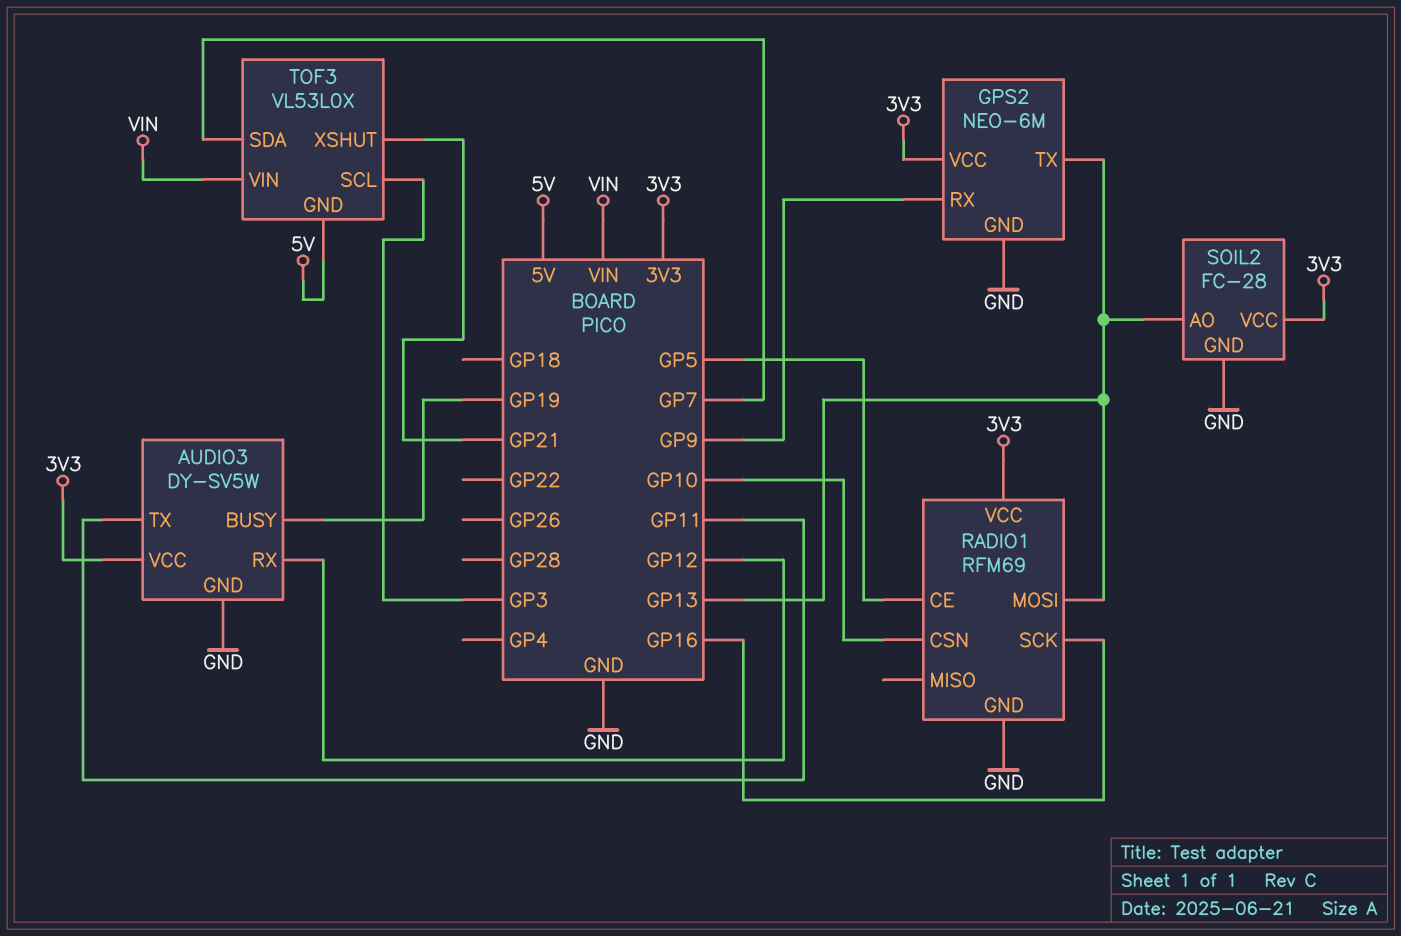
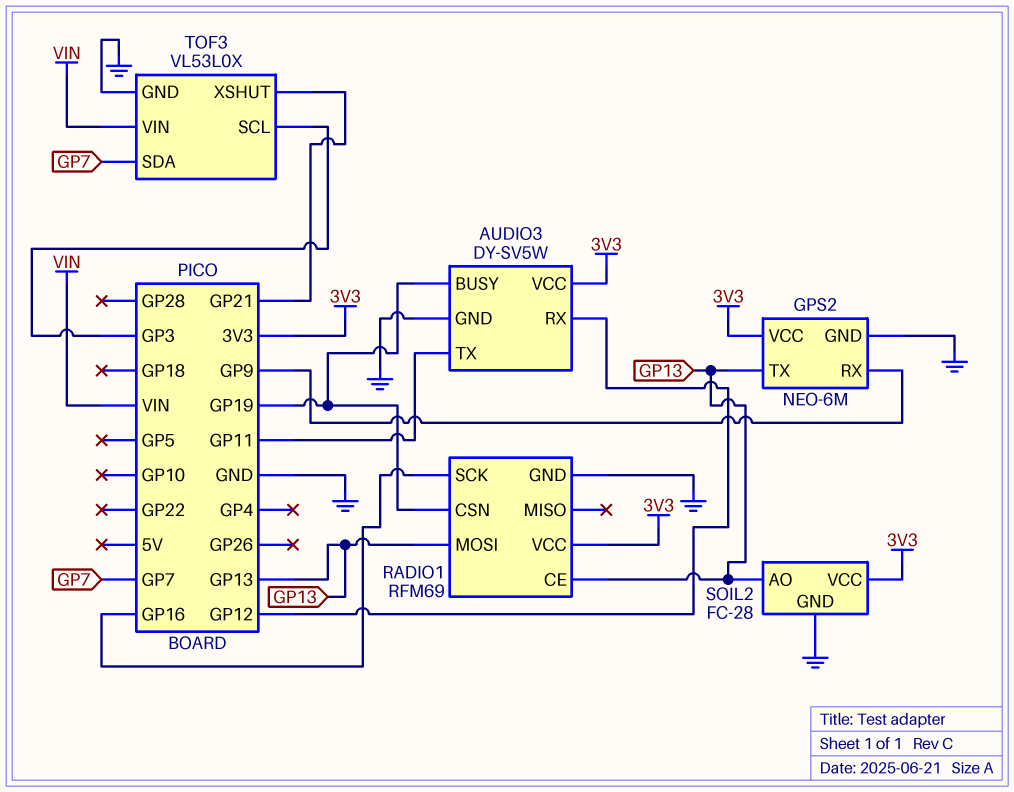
RADIO1 pin CE: GP5 -> GP13
RADIO1 pin CSN: GP10 -> GP19
TOF3 pin GND: 5V -> GND

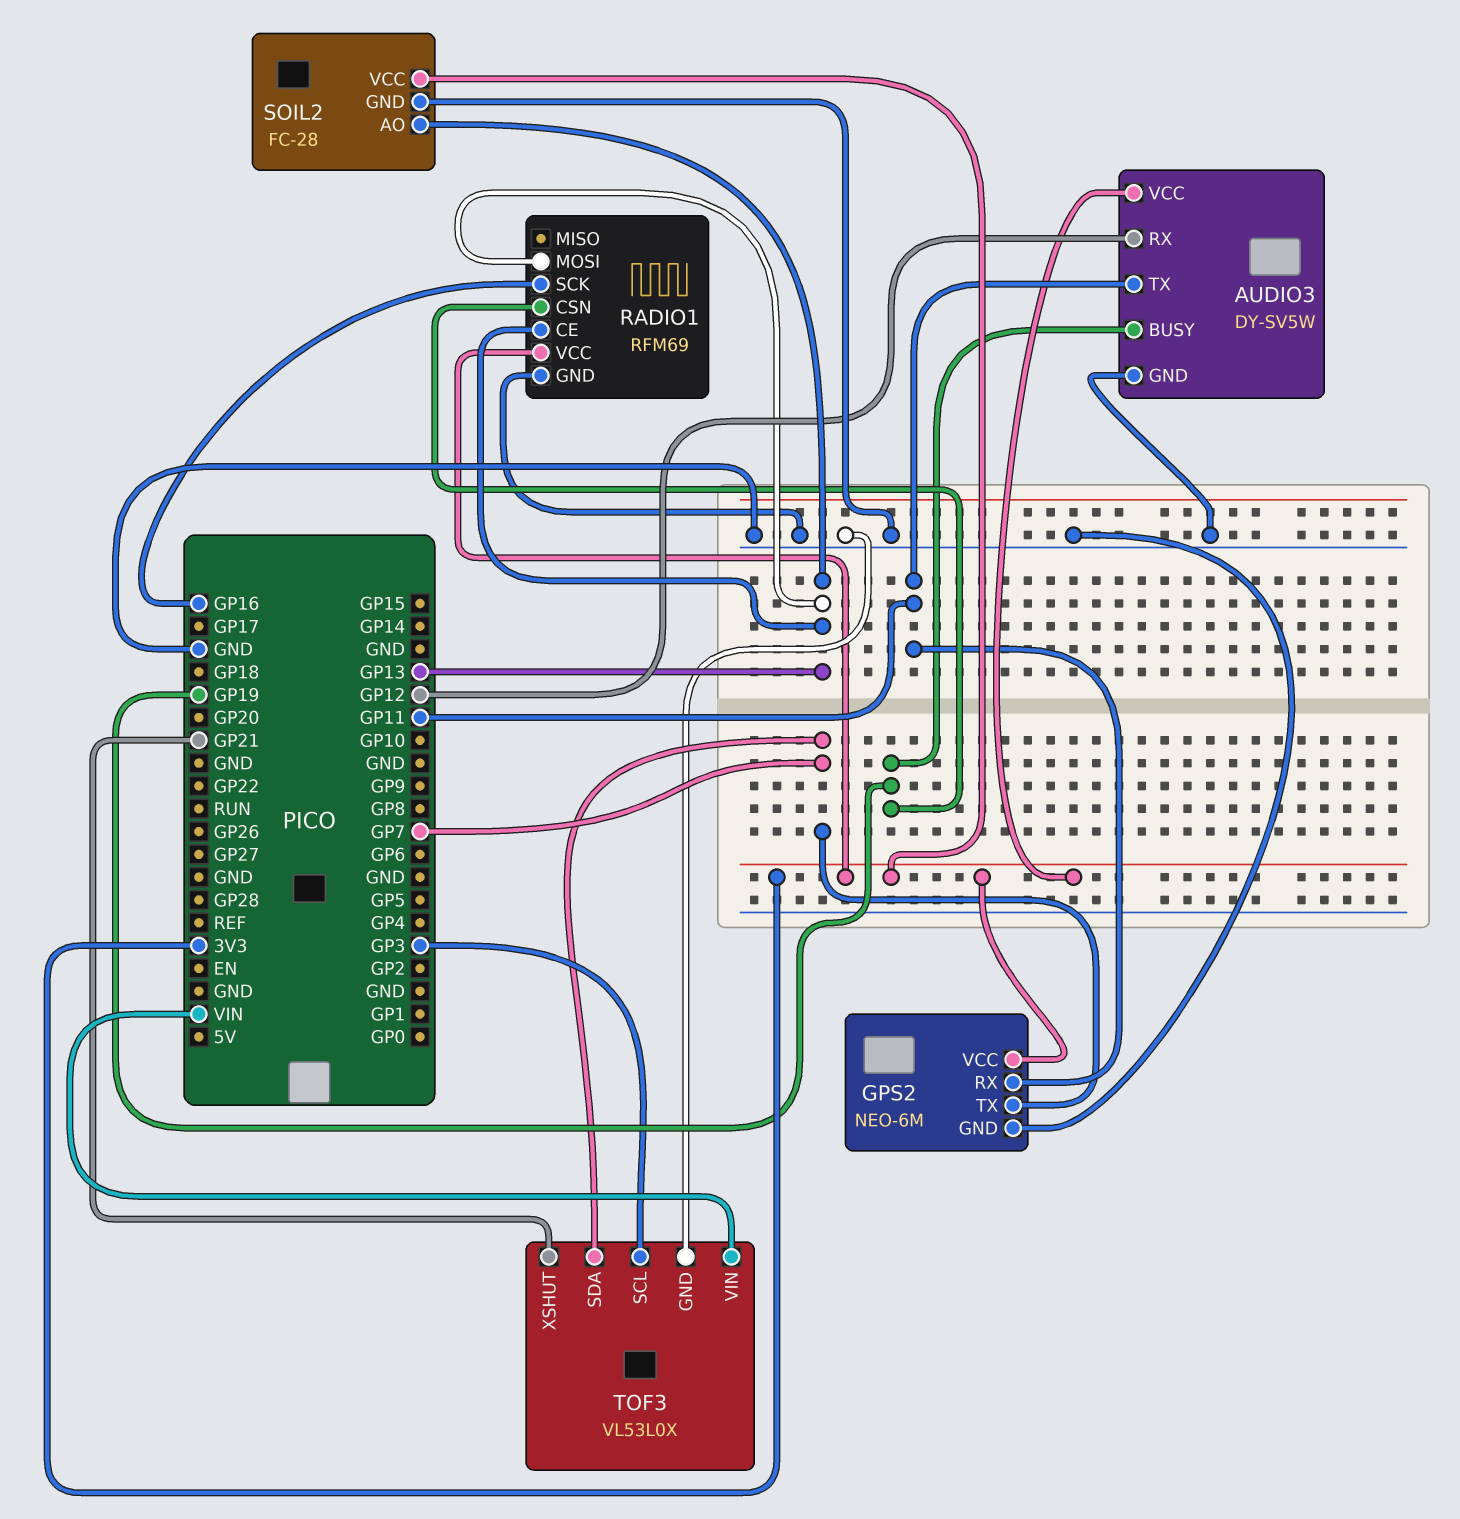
GPS2 pin RX: GP9 -> GP11
GPS2 pin TX: GP13 -> GP7

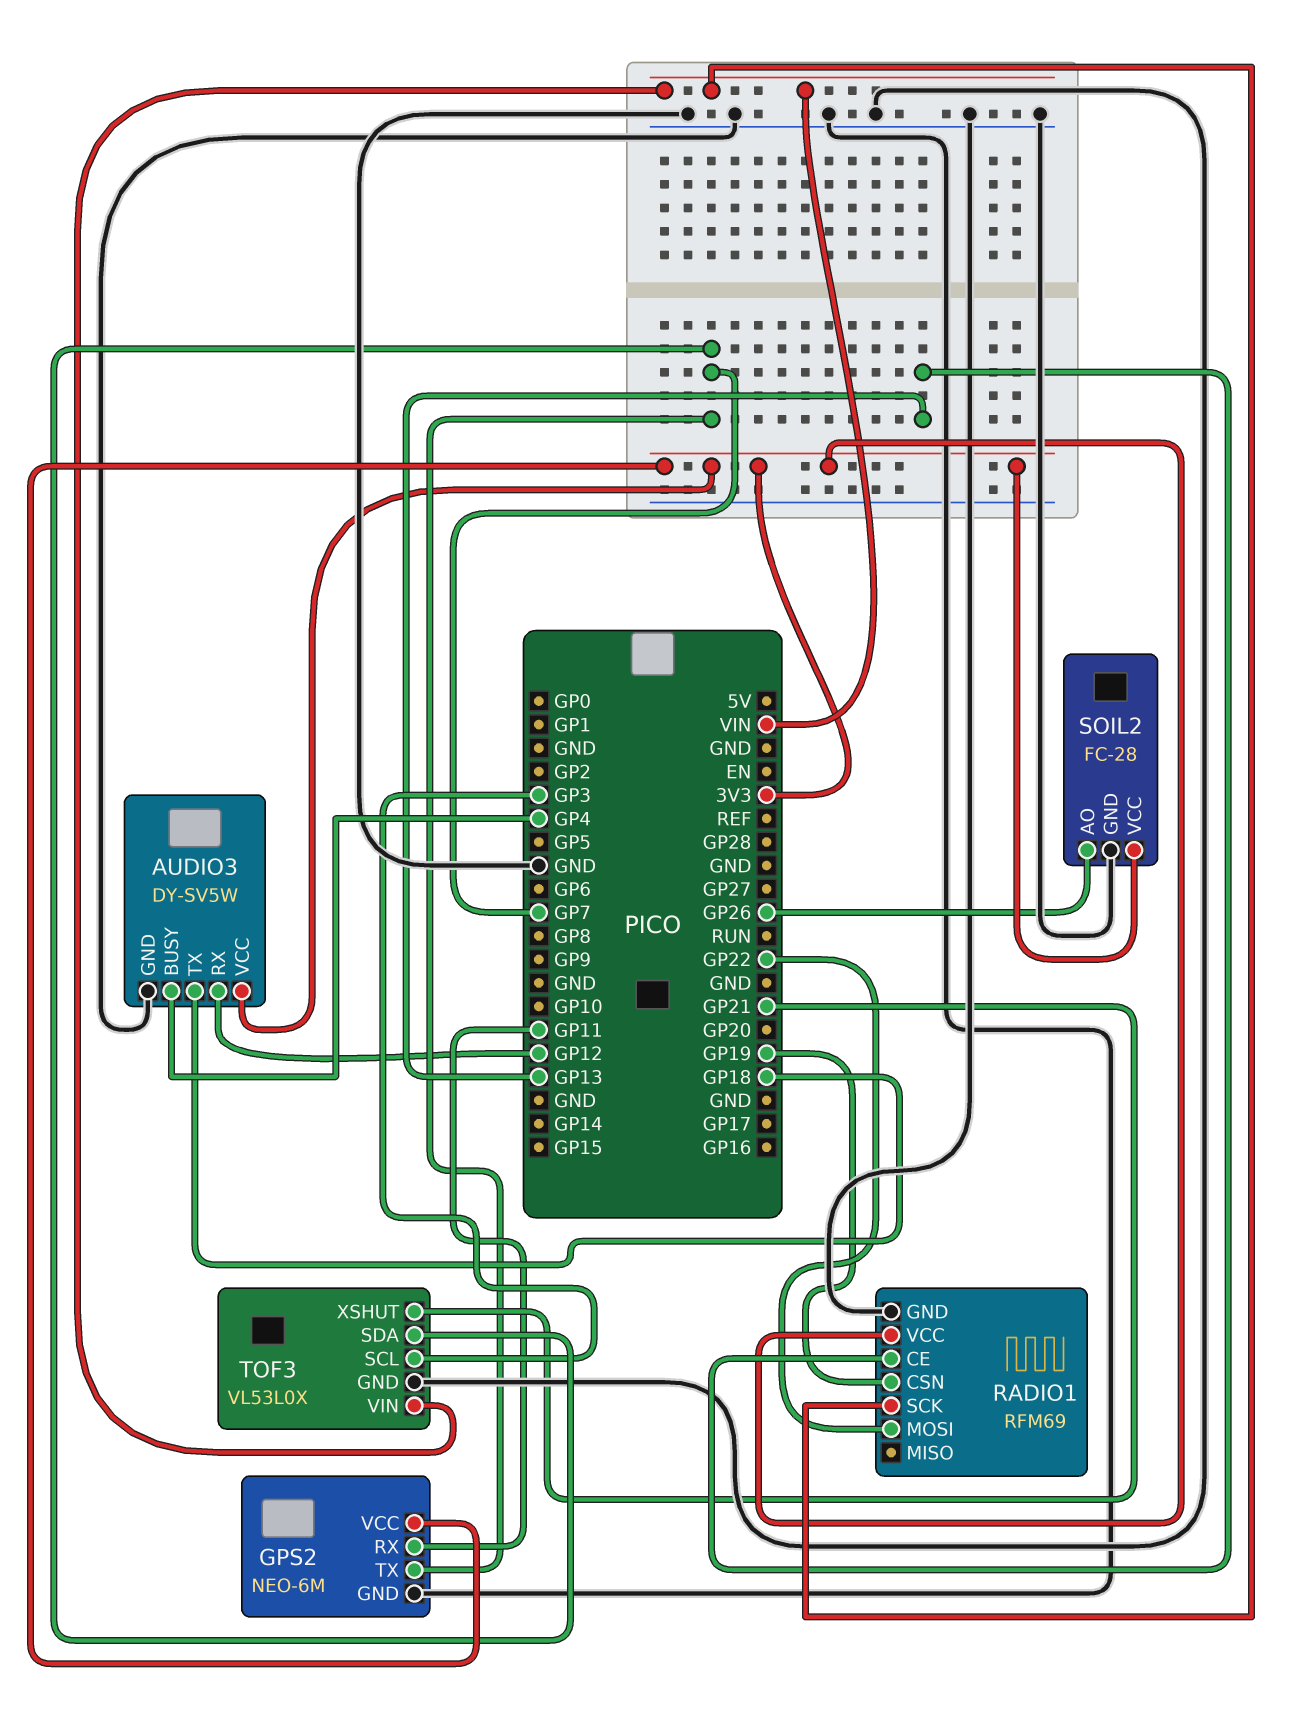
AUDIO3 pin BUSY: GP19 -> GP4
AUDIO3 pin TX: GP11 -> GP18
RADIO1 pin MOSI: GP13 -> GP22
RADIO1 pin SCK: GP16 -> VIN
SOIL2 pin AO: GP13 -> GP26

